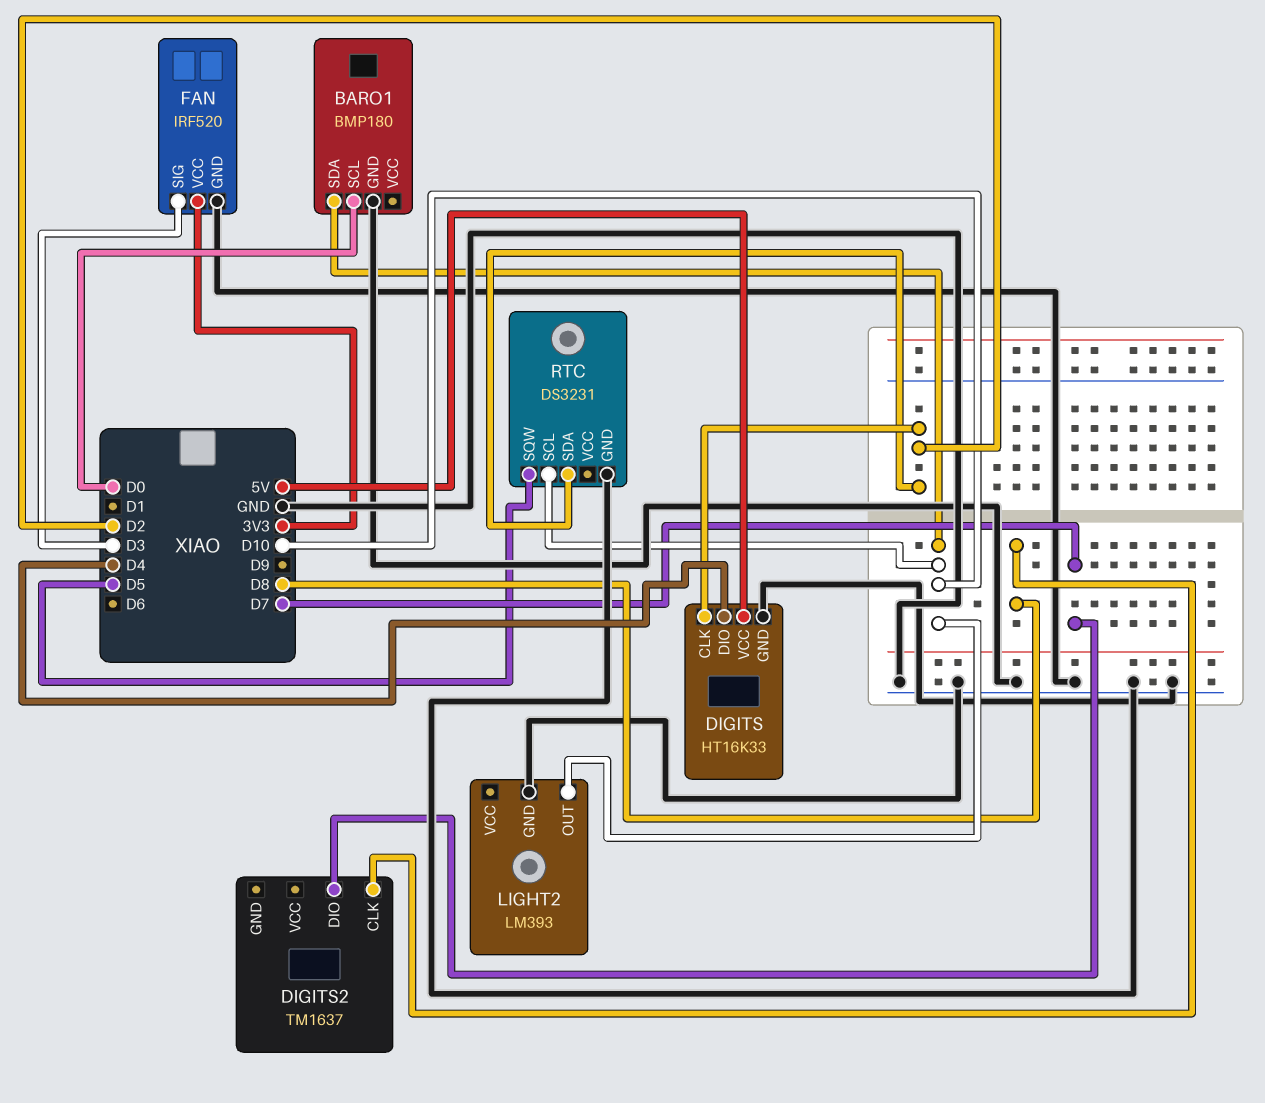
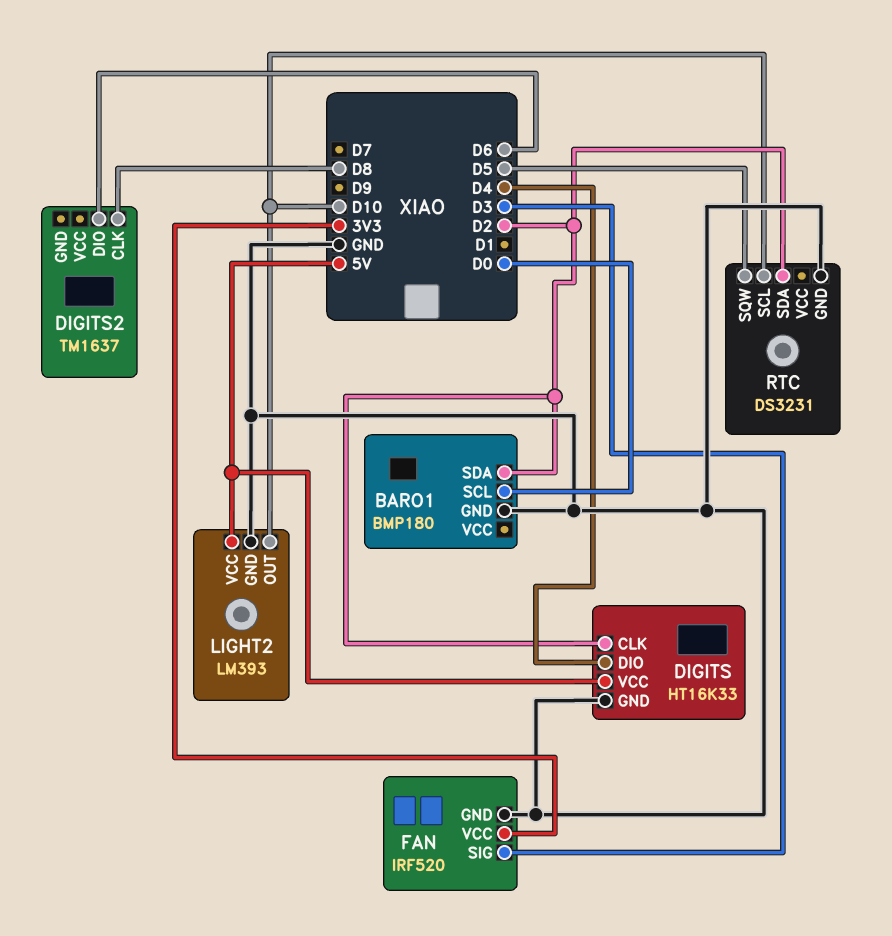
BARO1 pin SDA: D10 -> D2
DIGITS2 pin DIO: D7 -> D6
LIGHT2 pin VCC: none -> 5V

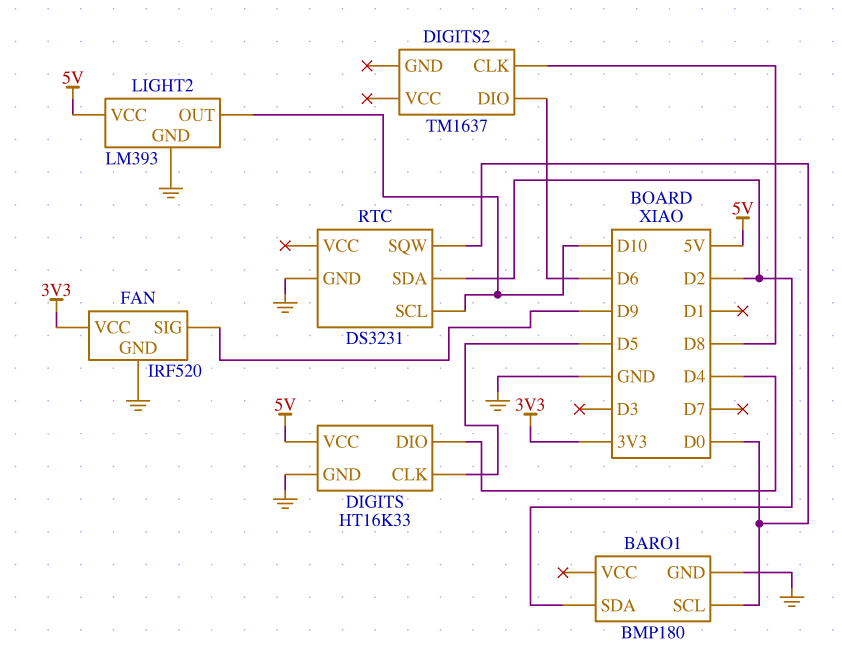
DIGITS pin CLK: D2 -> D5
FAN pin SIG: D3 -> D9
RTC pin SQW: D5 -> D0

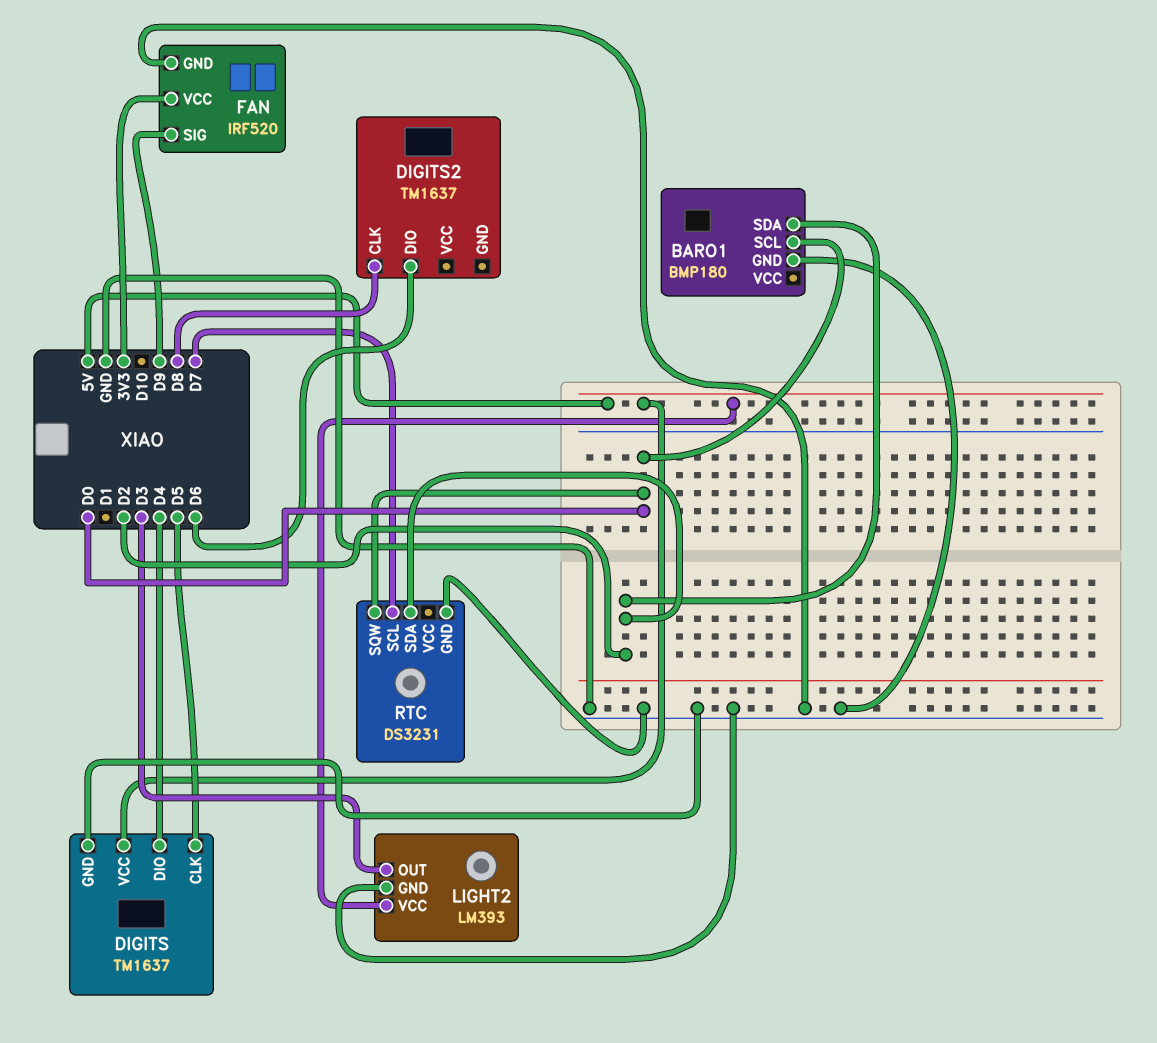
DIGITS: HT16K33 -> TM1637
LIGHT2 pin OUT: D10 -> D3
RTC pin SCL: D10 -> D7

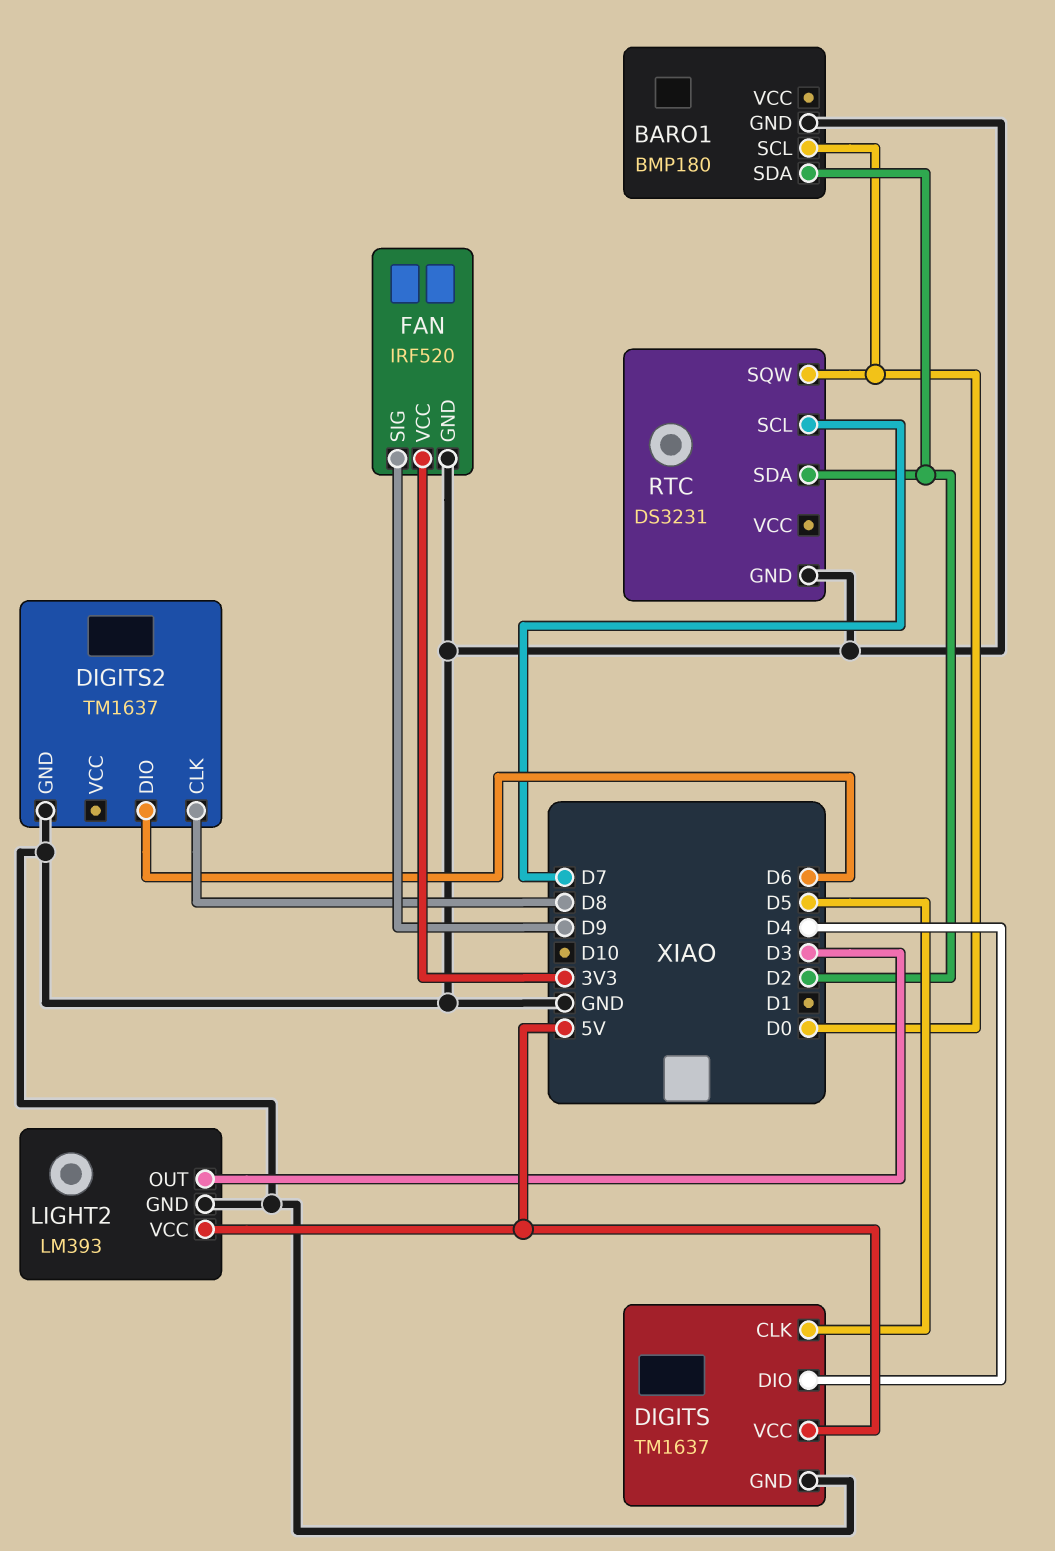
DIGITS2 pin GND: none -> GND

